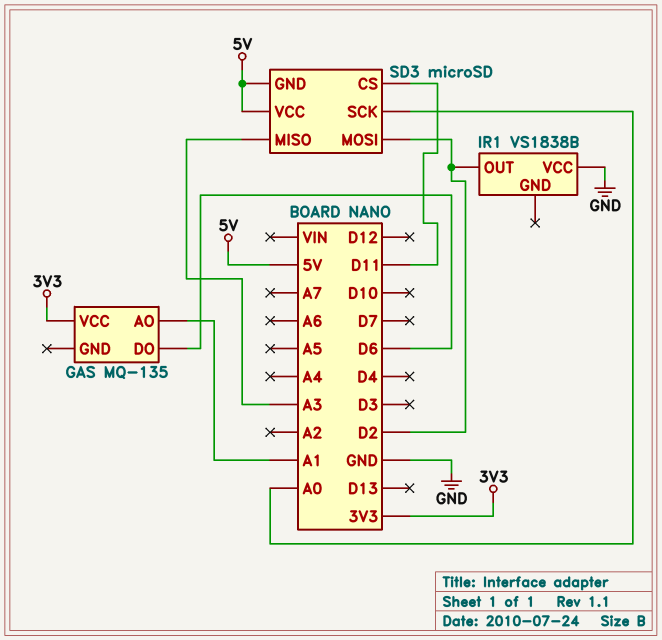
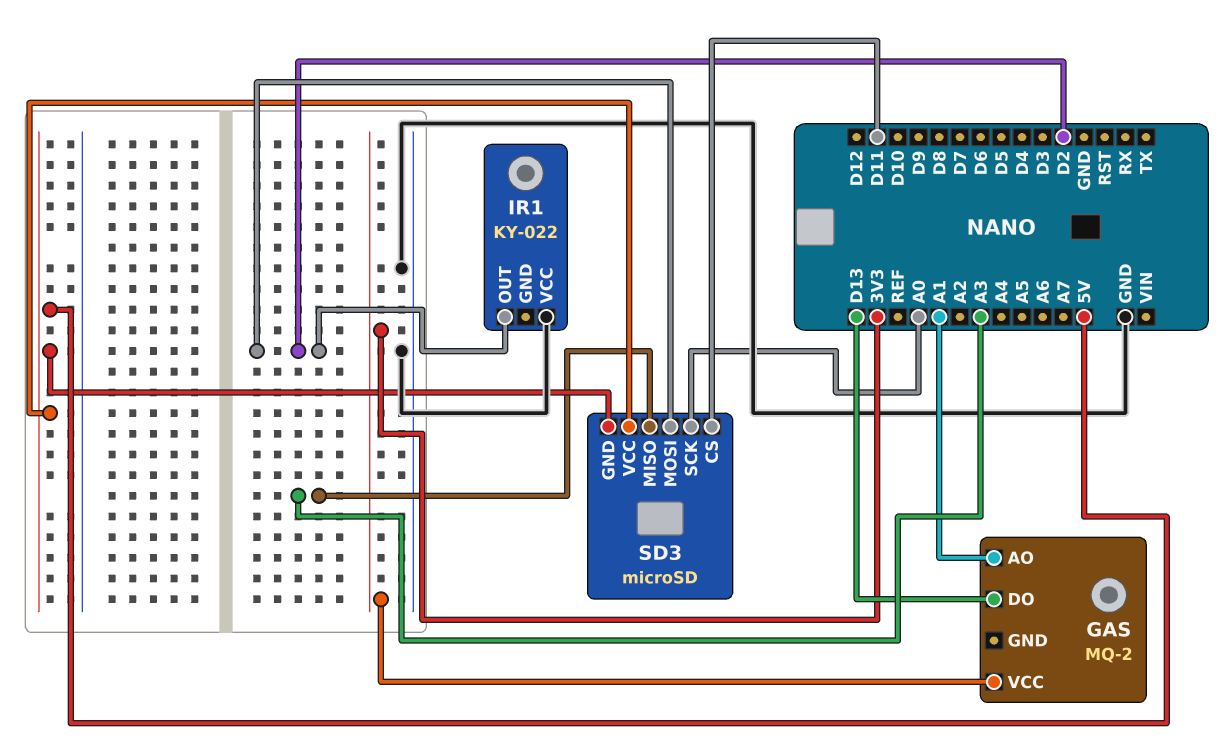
GAS: MQ-135 -> MQ-2
GAS pin DO: D6 -> D13
IR1: VS1838B -> KY-022

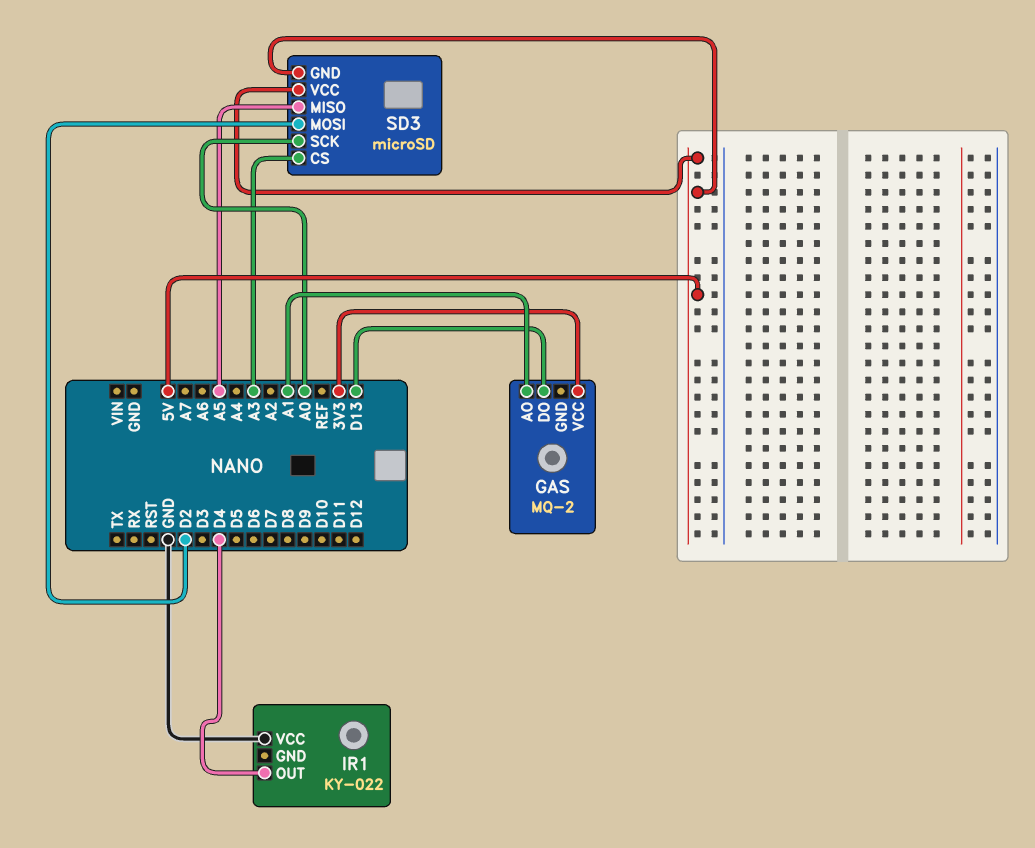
IR1 pin OUT: D2 -> D4
SD3 pin CS: D11 -> A3
SD3 pin MISO: A3 -> A5

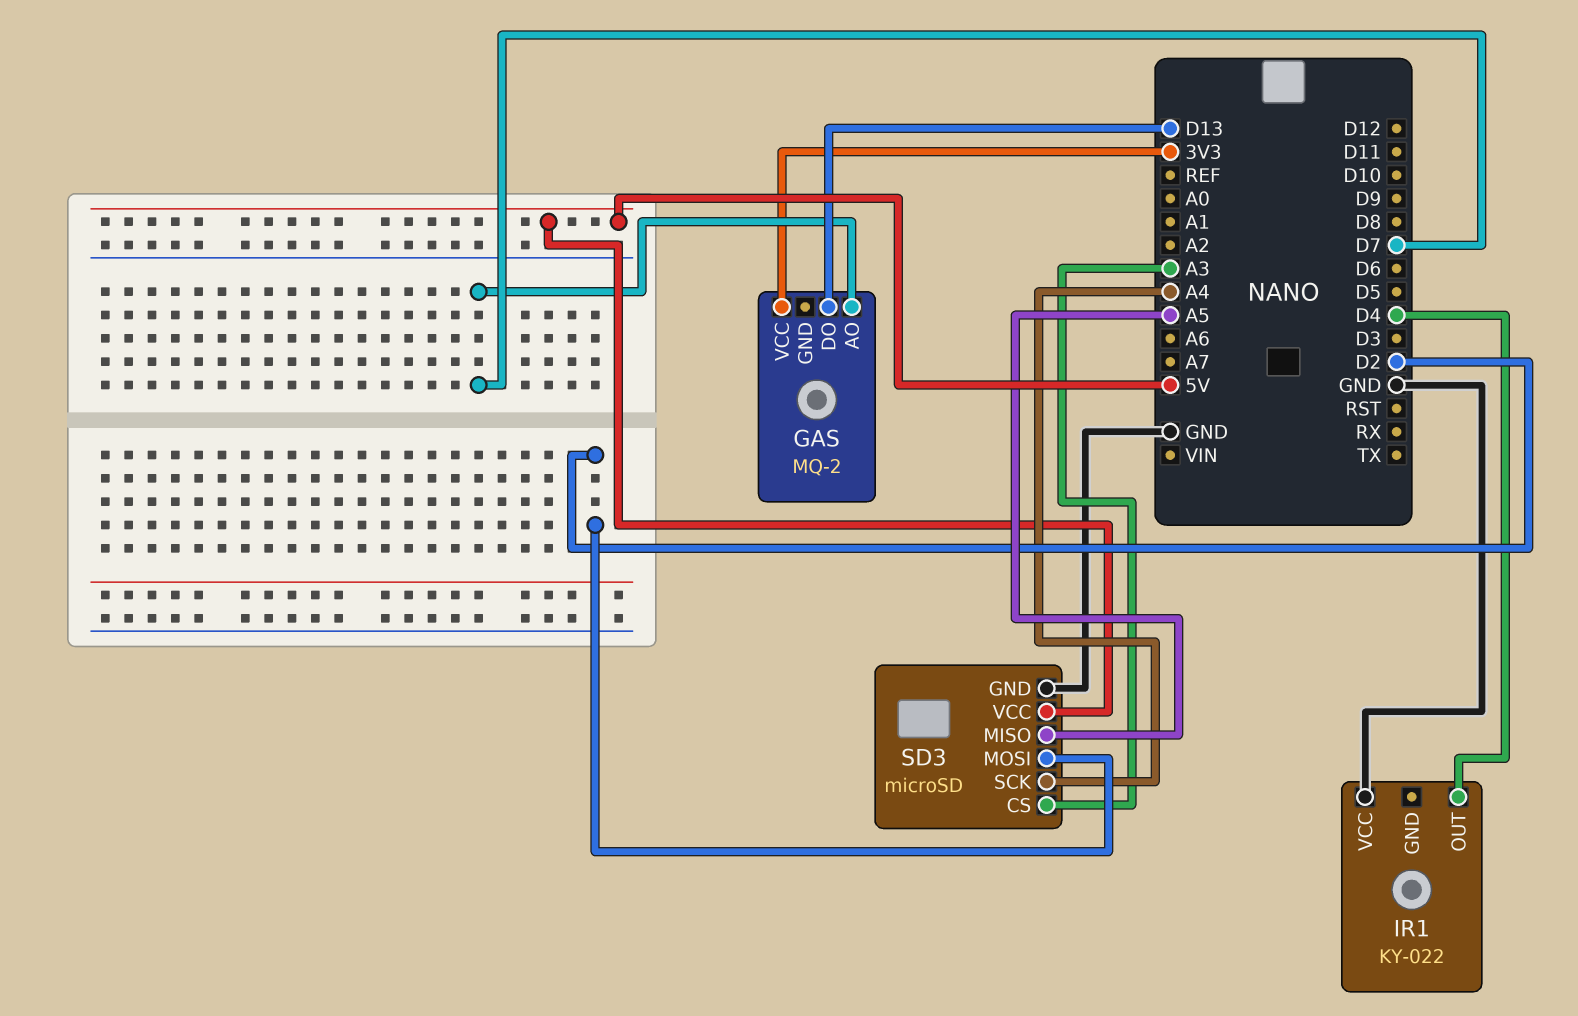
GAS pin AO: A1 -> D7
SD3 pin GND: 5V -> GND
SD3 pin SCK: A0 -> A4

